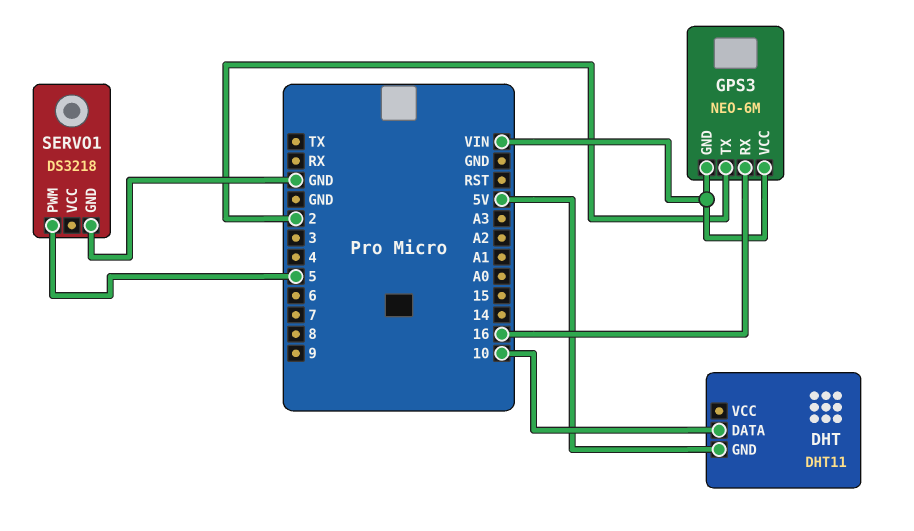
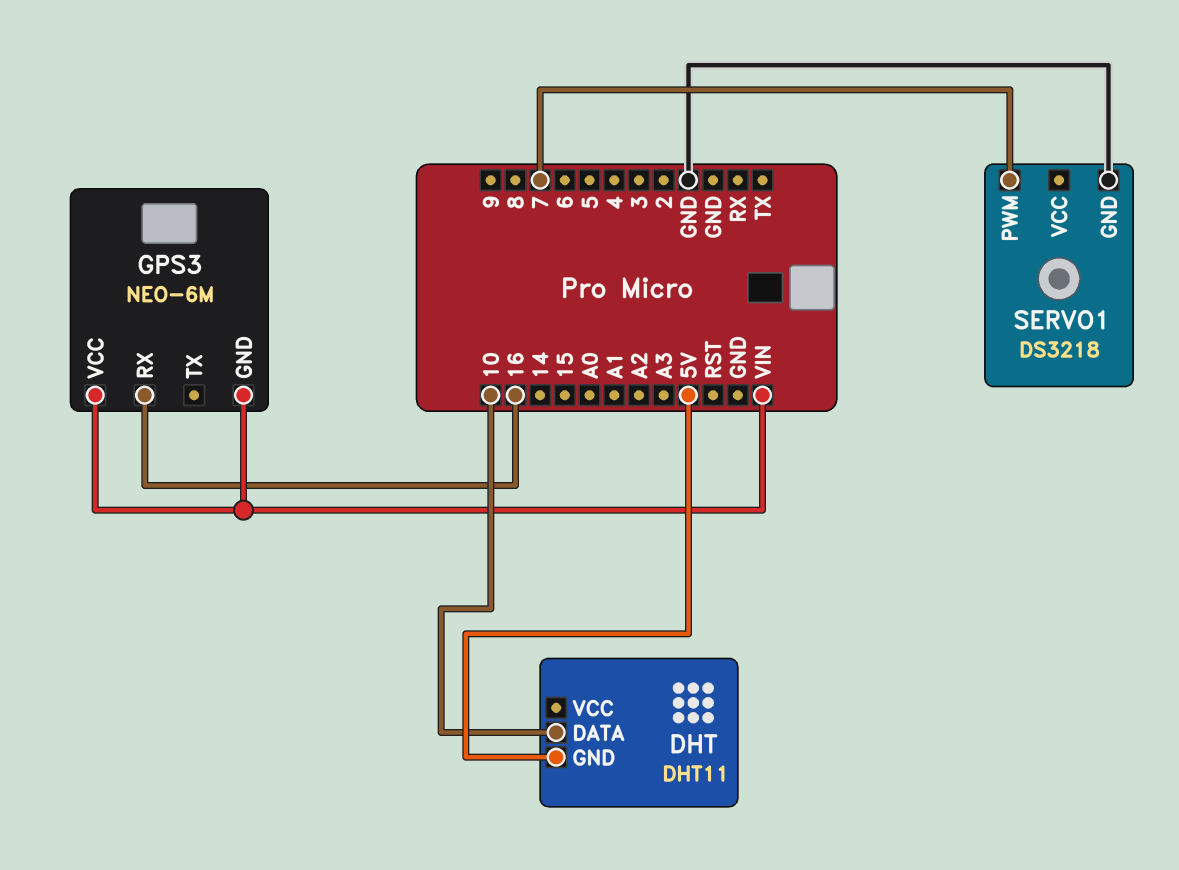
GPS3 pin TX: 2 -> none
SERVO1 pin PWM: 5 -> 7

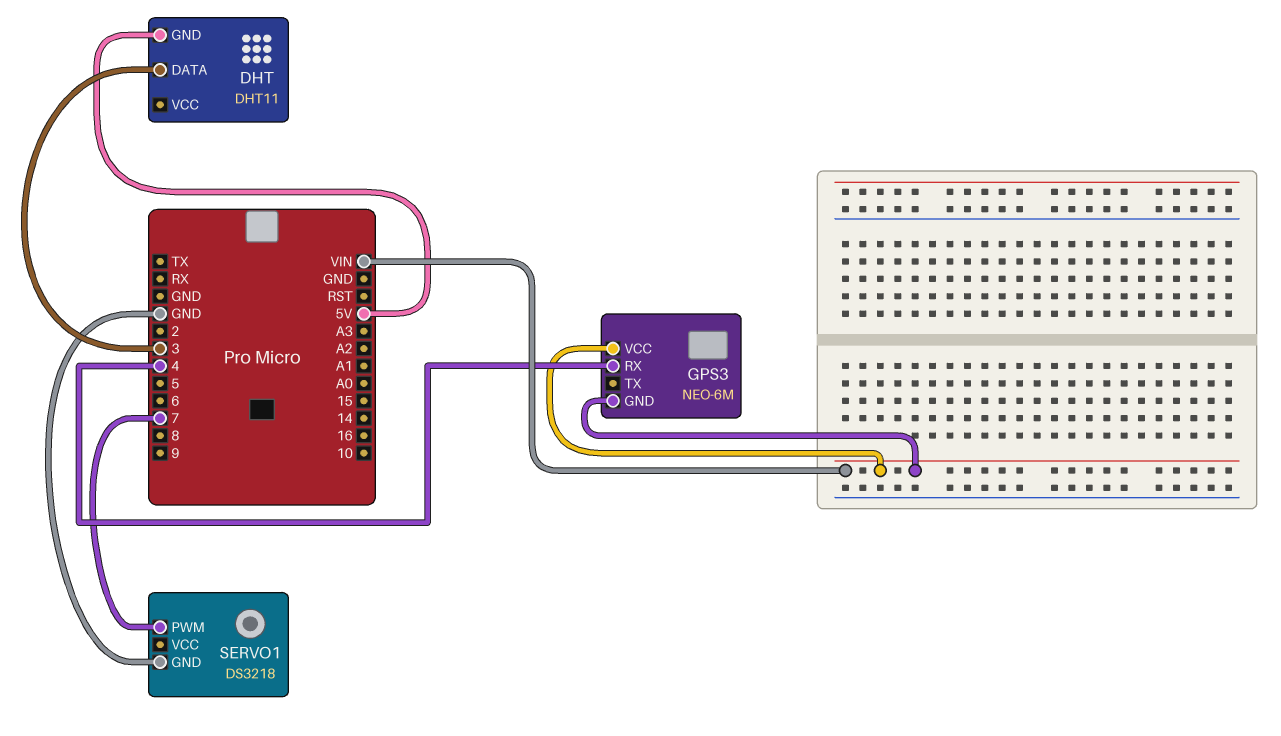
DHT pin DATA: 10 -> 3
GPS3 pin RX: 16 -> 4

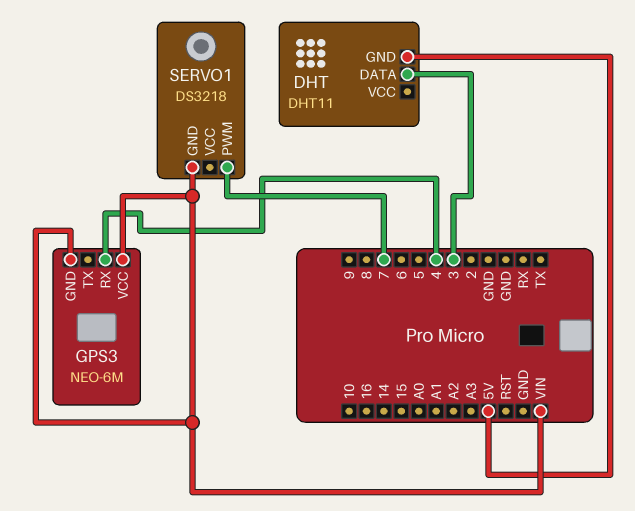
SERVO1 pin GND: GND -> VIN

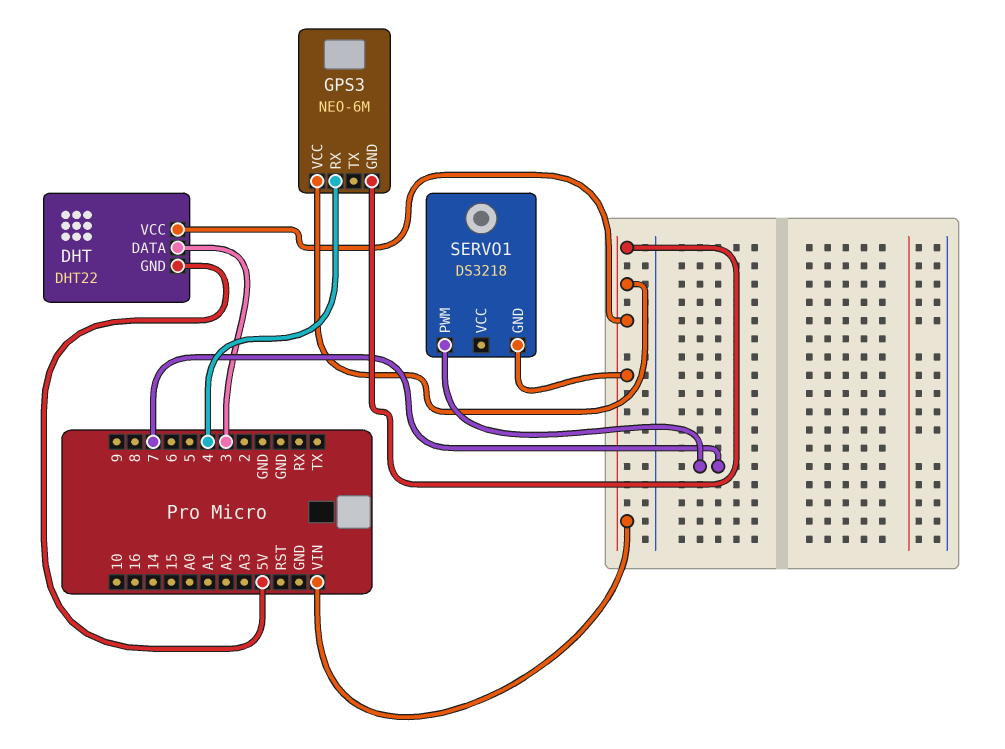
DHT: DHT11 -> DHT22
DHT pin VCC: none -> VIN

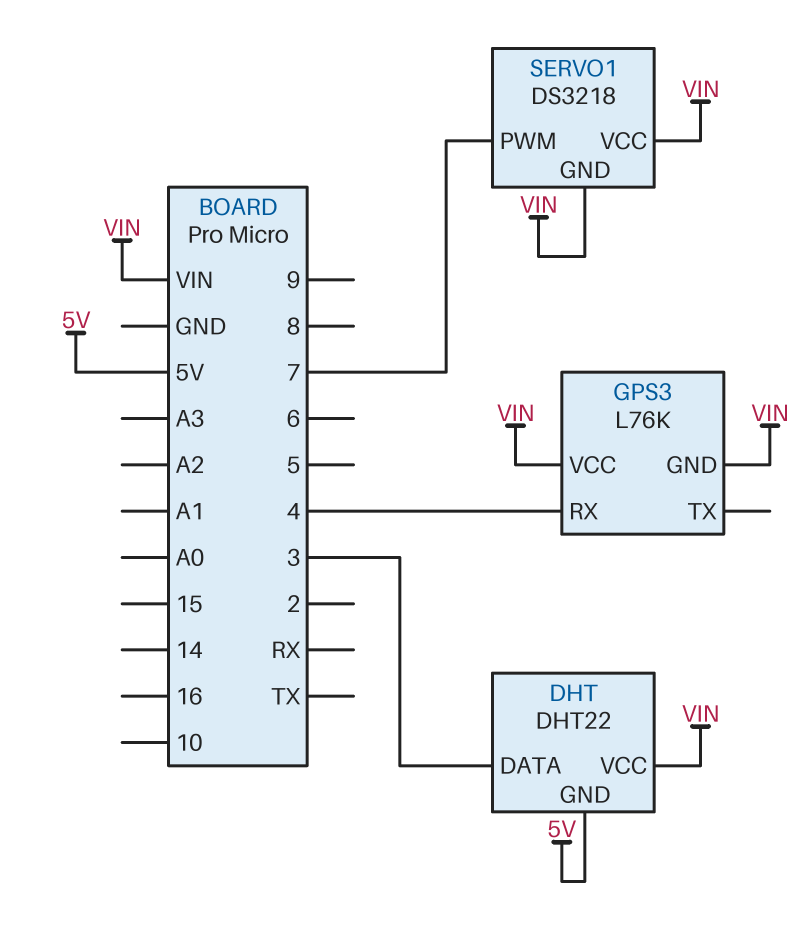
GPS3: NEO-6M -> L76K
SERVO1 pin VCC: none -> VIN

